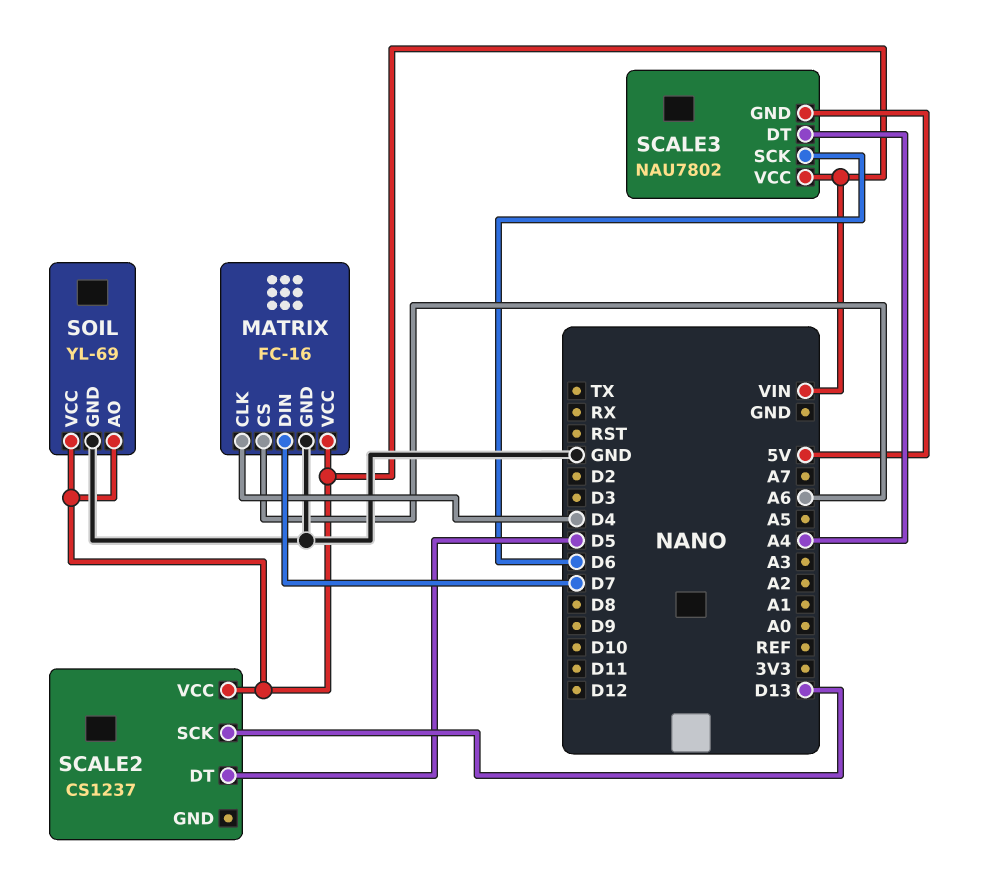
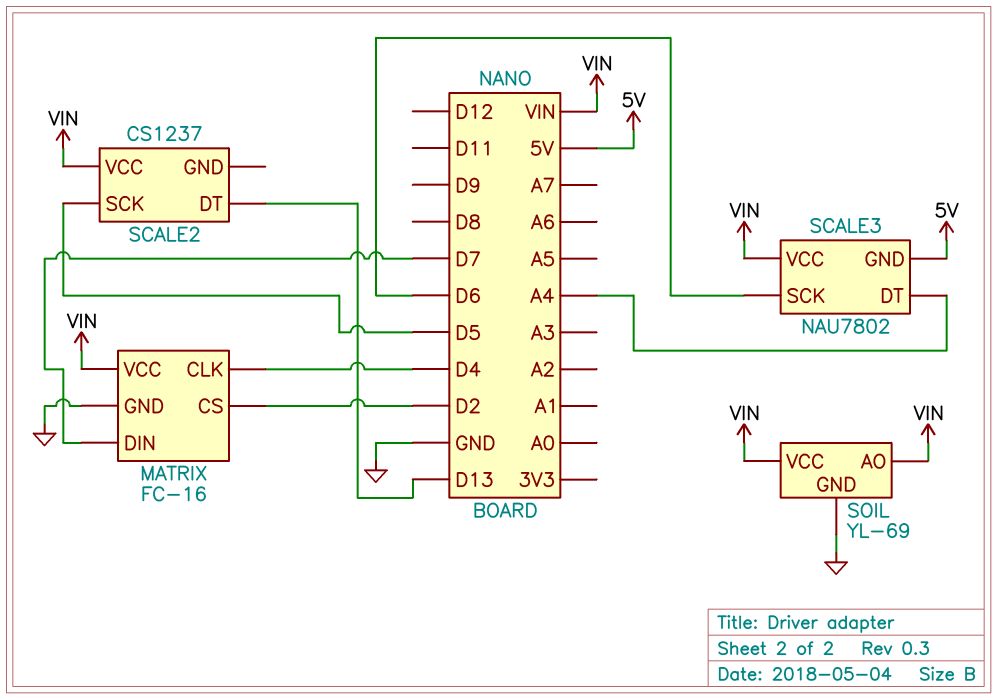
MATRIX pin CS: A6 -> D2
SCALE2 pin DT: D5 -> D13
SCALE2 pin SCK: D13 -> D5

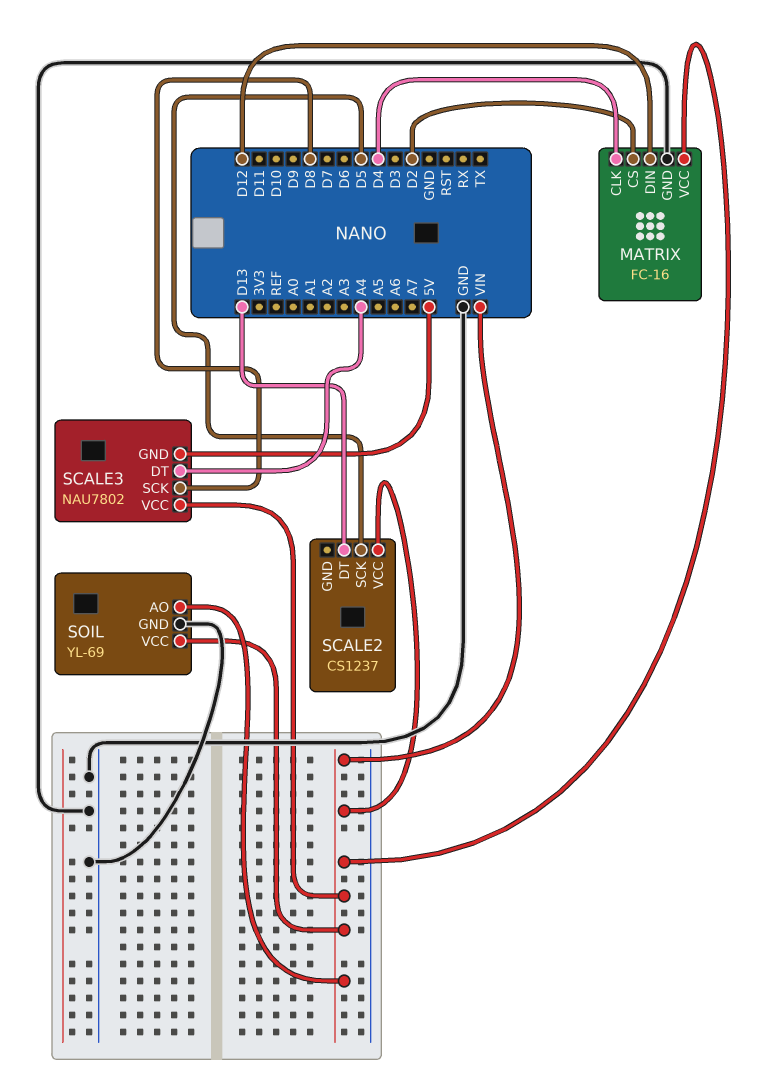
MATRIX pin DIN: D7 -> D12
SCALE3 pin SCK: D6 -> D8

